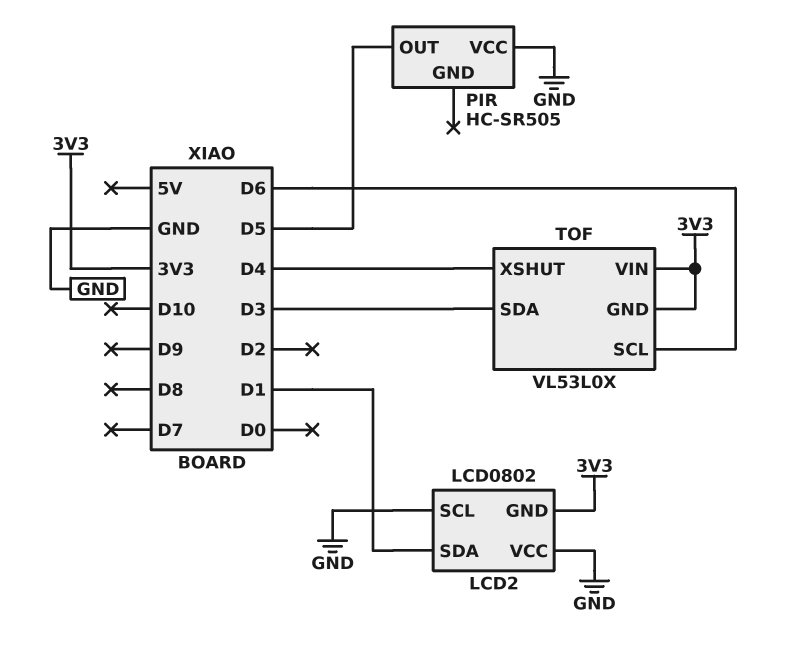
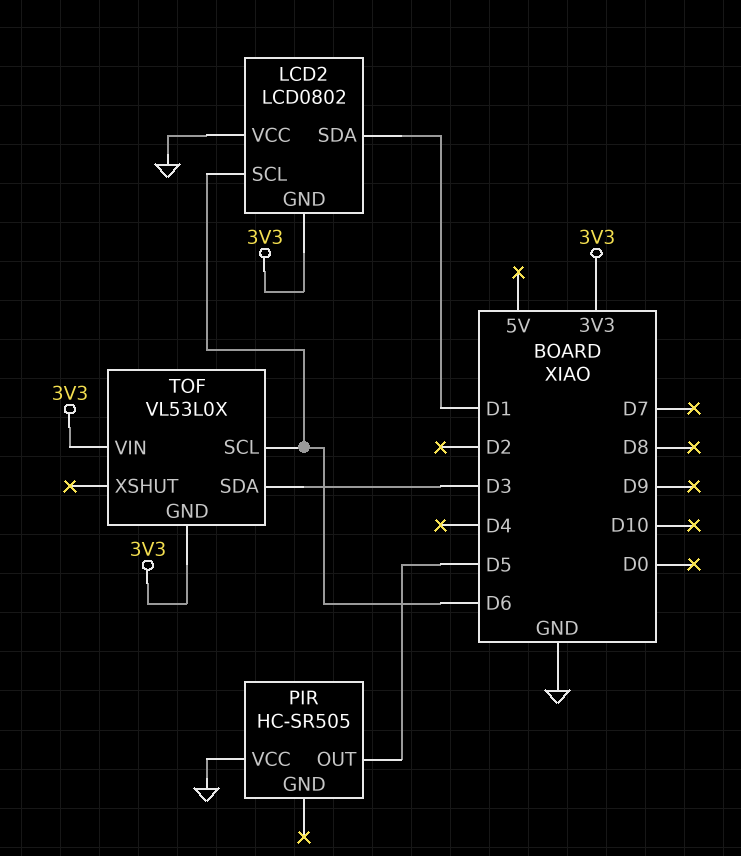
LCD2 pin SCL: GND -> D6
TOF pin XSHUT: D4 -> none

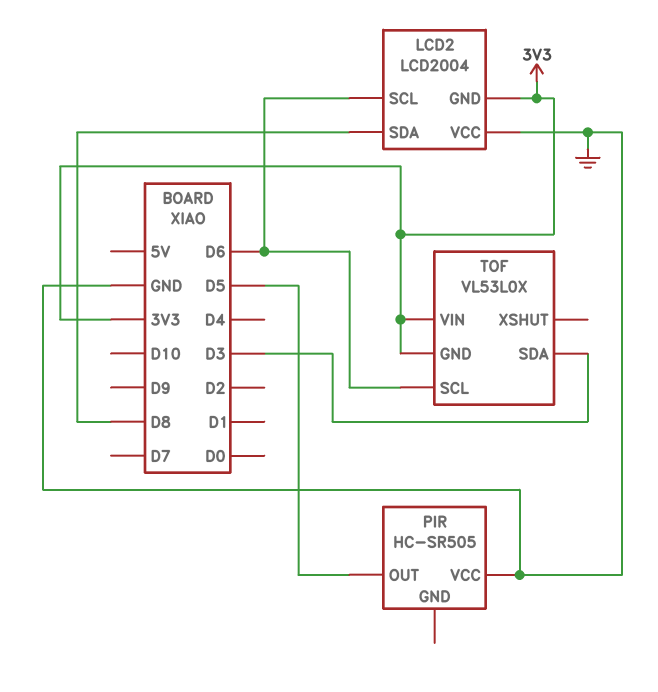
LCD2: LCD0802 -> LCD2004
LCD2 pin SDA: D1 -> D8

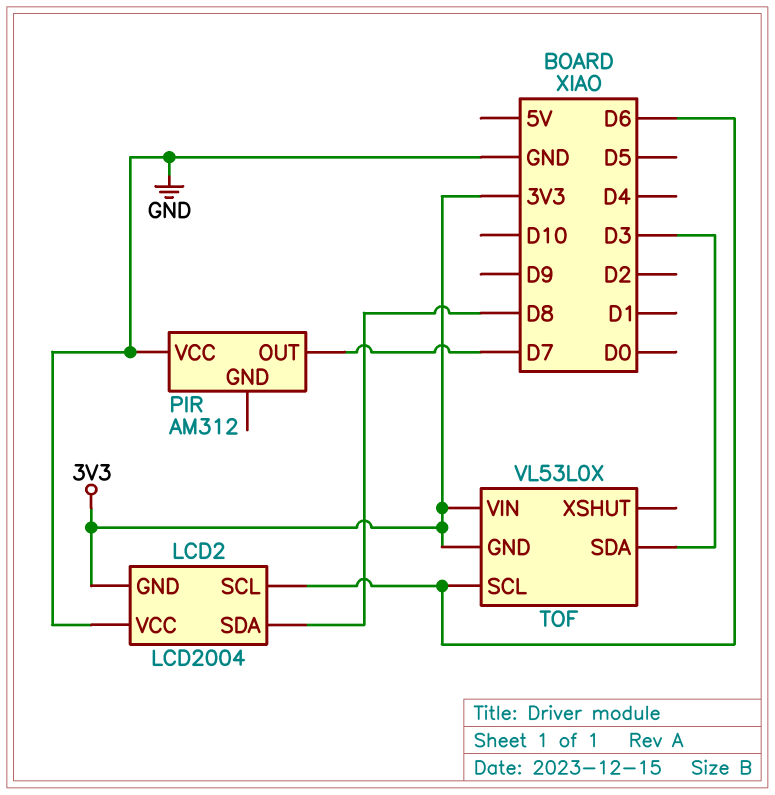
PIR: HC-SR505 -> AM312
PIR pin OUT: D5 -> D7

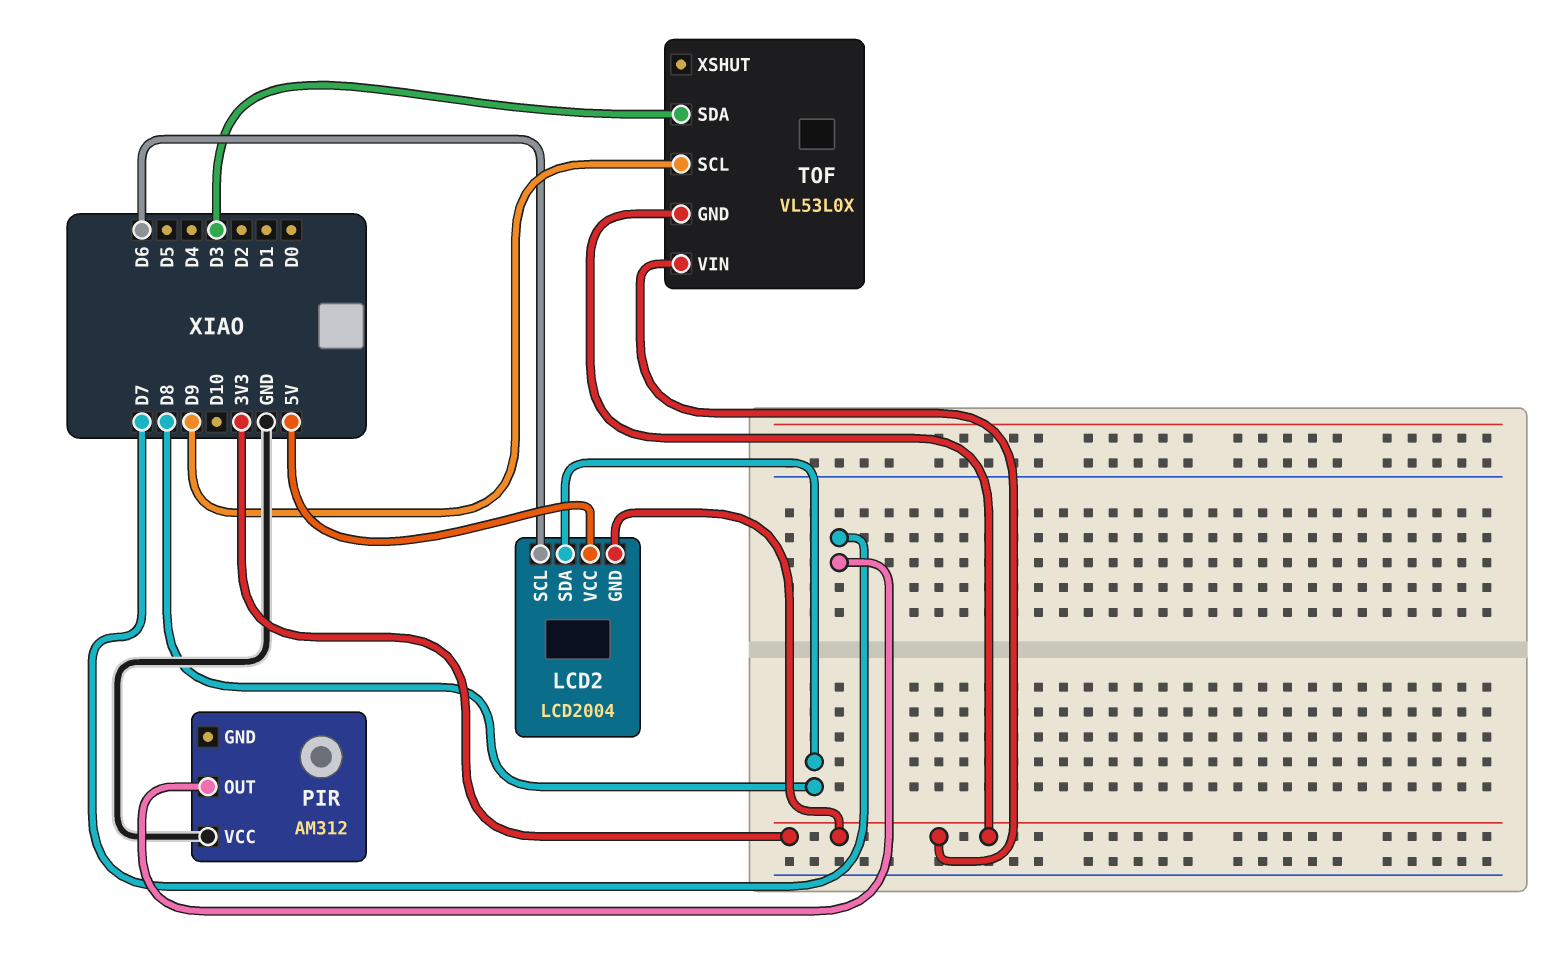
LCD2 pin VCC: GND -> 5V
TOF pin SCL: D6 -> D9

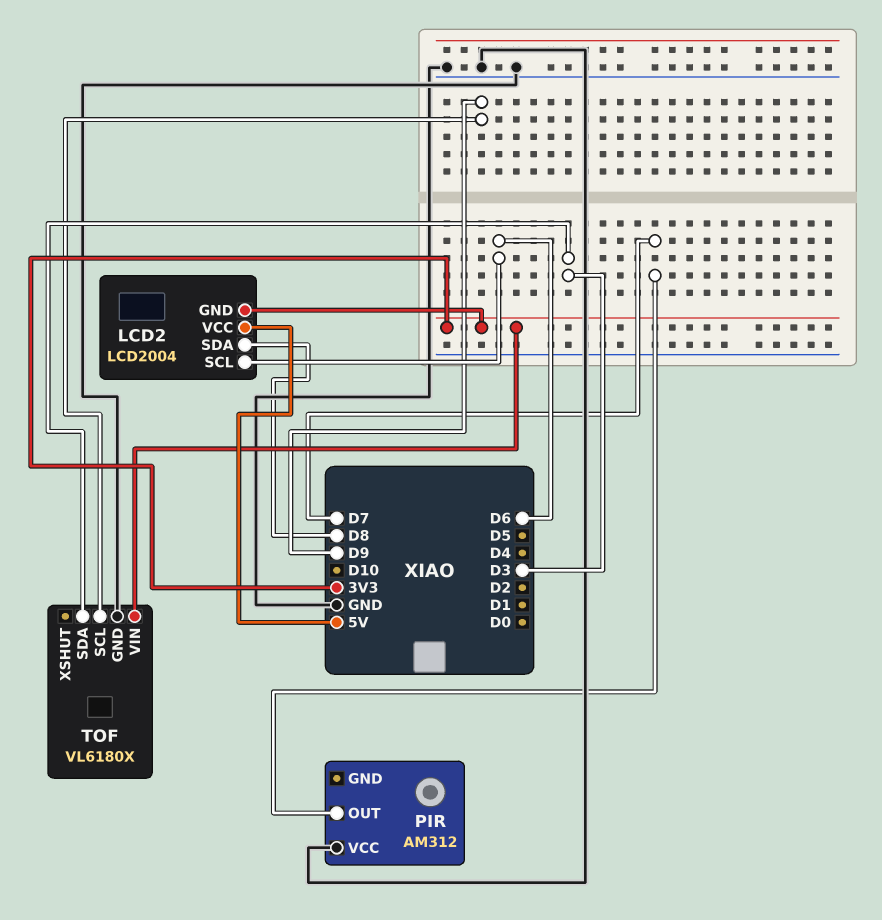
TOF: VL53L0X -> VL6180X
TOF pin GND: 3V3 -> GND

